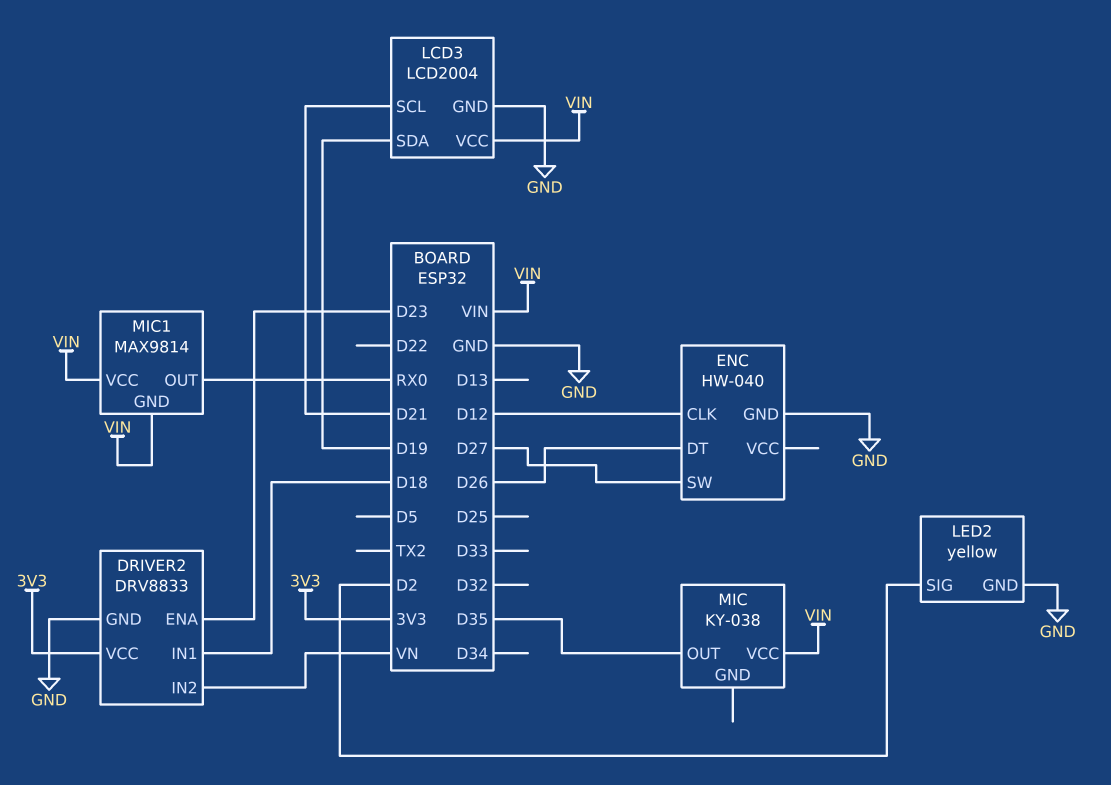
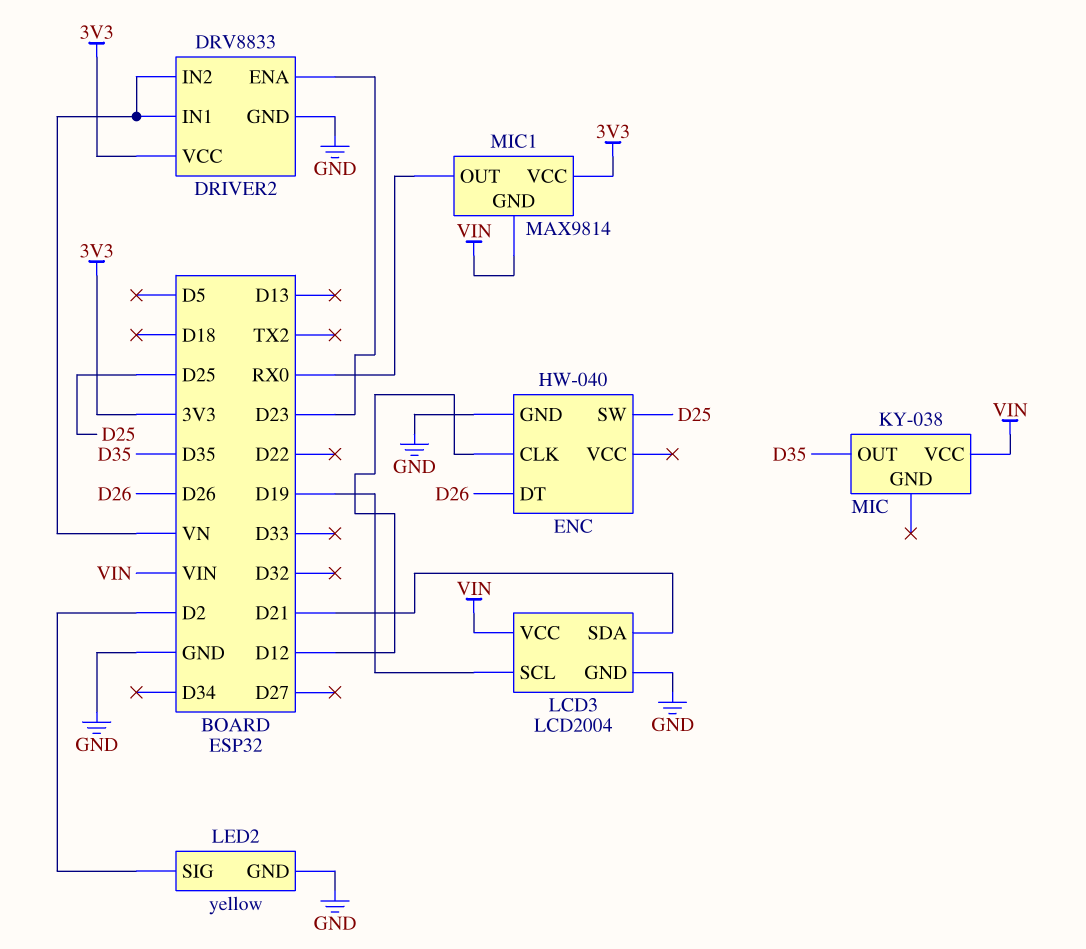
DRIVER2 pin IN1: D18 -> VN
ENC pin SW: D27 -> D25
LCD3 pin SCL: D21 -> D19
LCD3 pin SDA: D19 -> D21
MIC1 pin VCC: VIN -> 3V3

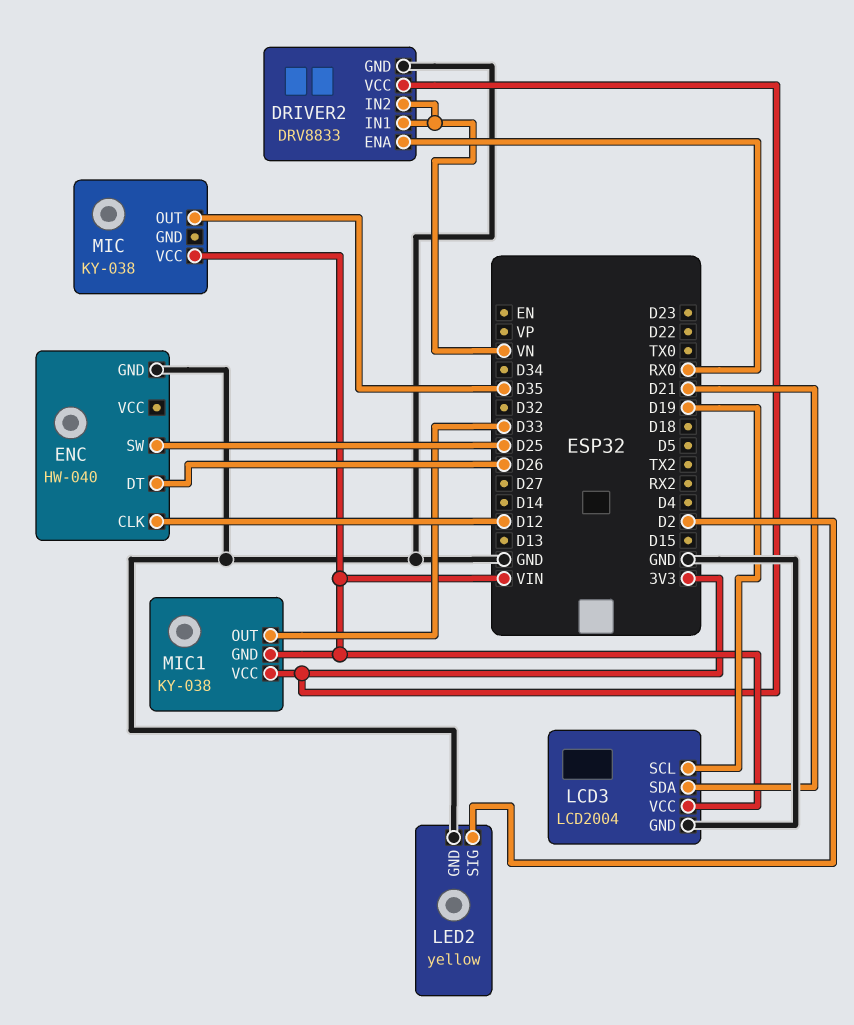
DRIVER2 pin ENA: D23 -> RX0
MIC1: MAX9814 -> KY-038
MIC1 pin OUT: RX0 -> D33

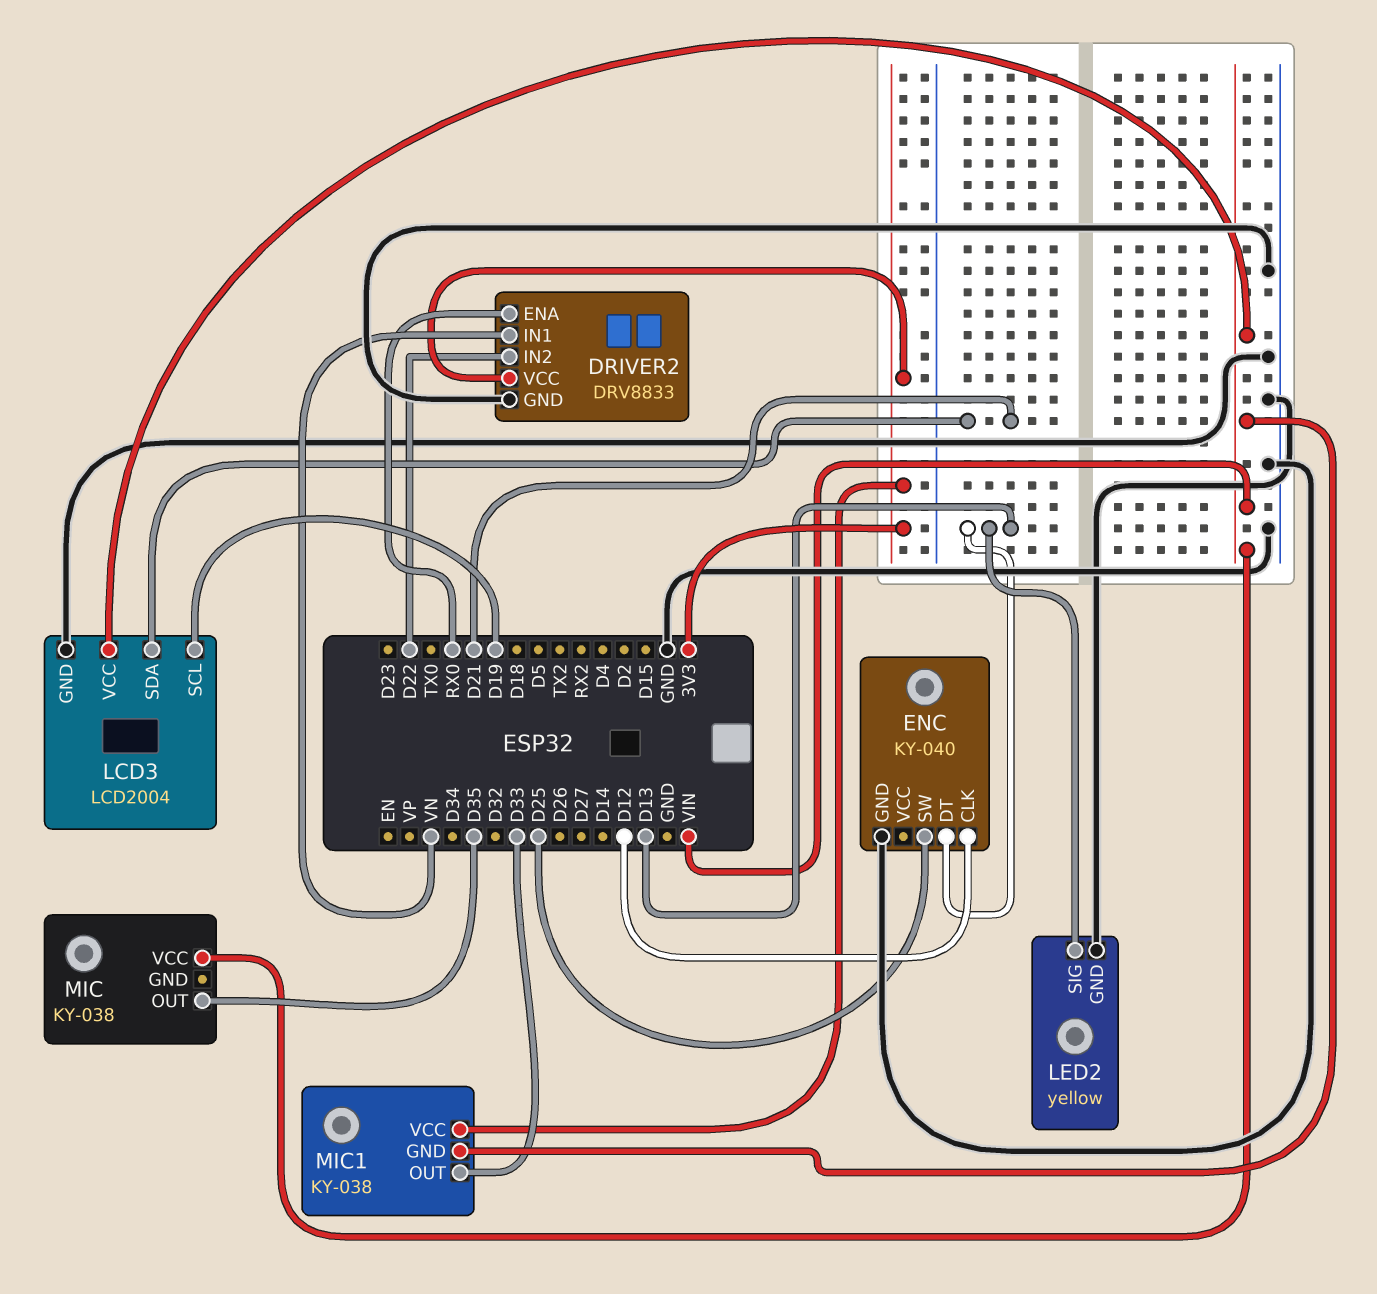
DRIVER2 pin IN2: VN -> D22
ENC: HW-040 -> KY-040
ENC pin DT: D26 -> D13
LED2 pin SIG: D2 -> D13

